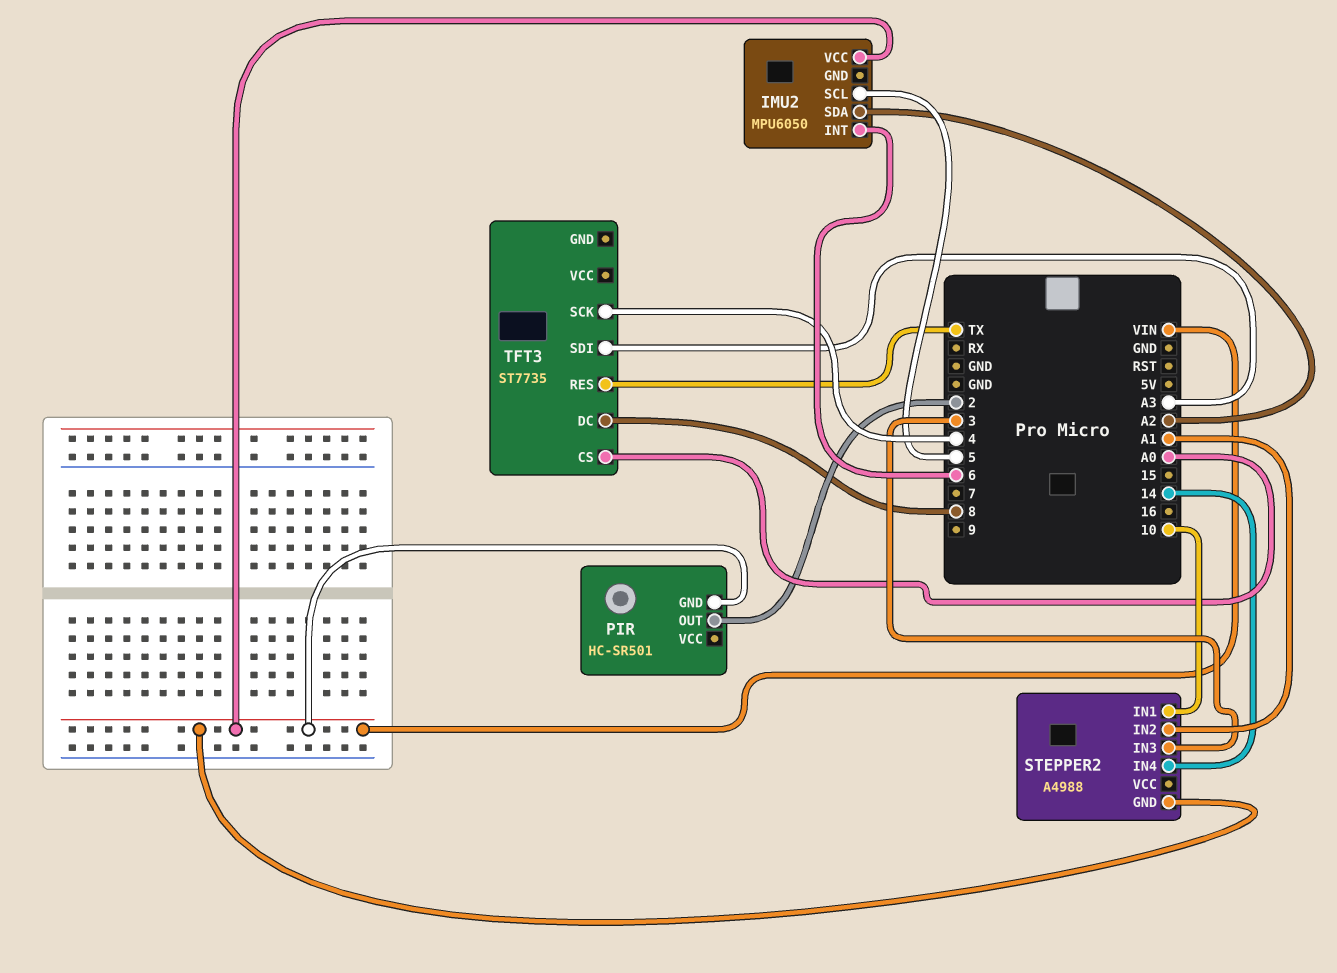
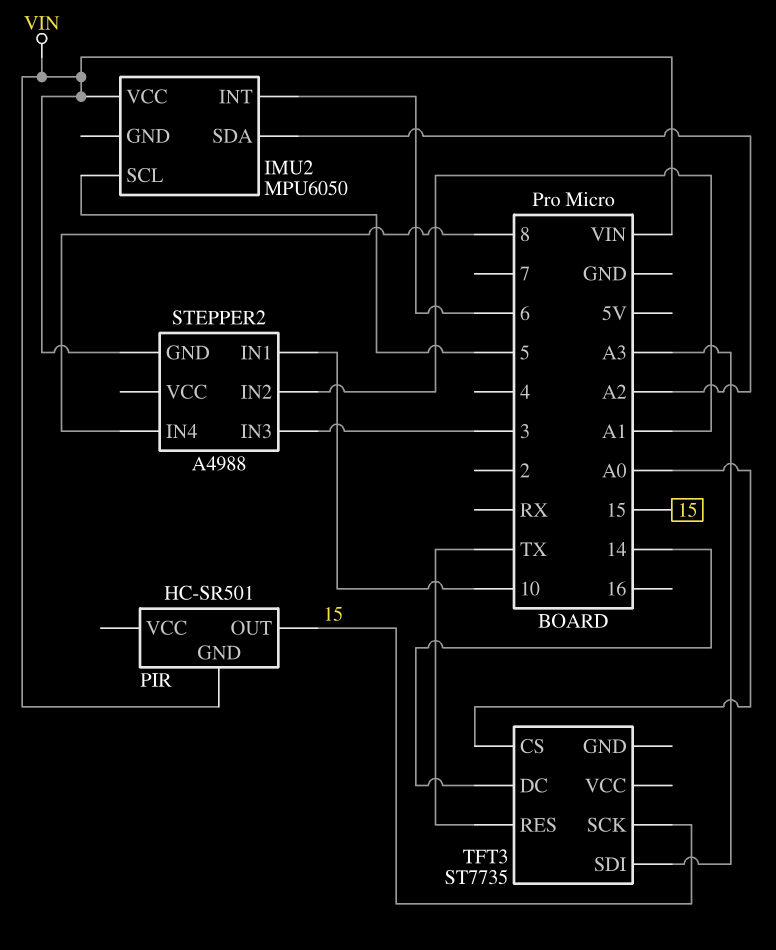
PIR pin OUT: 2 -> 15
STEPPER2 pin IN4: 14 -> 8
TFT3 pin DC: 8 -> 14
TFT3 pin SCK: 4 -> 15

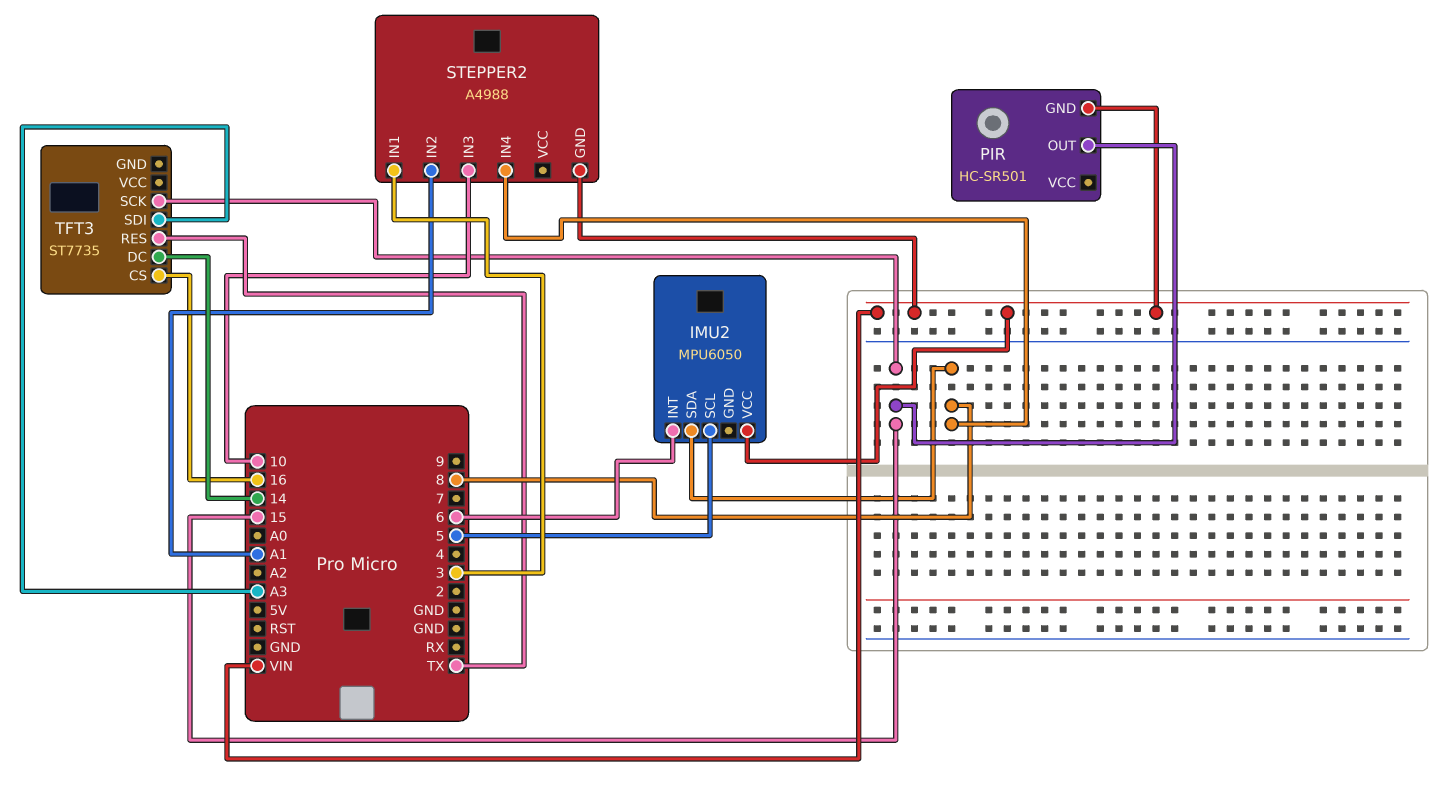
IMU2 pin SDA: A2 -> 8
STEPPER2 pin IN1: 10 -> 3
STEPPER2 pin IN3: 3 -> 10
TFT3 pin CS: A0 -> 16

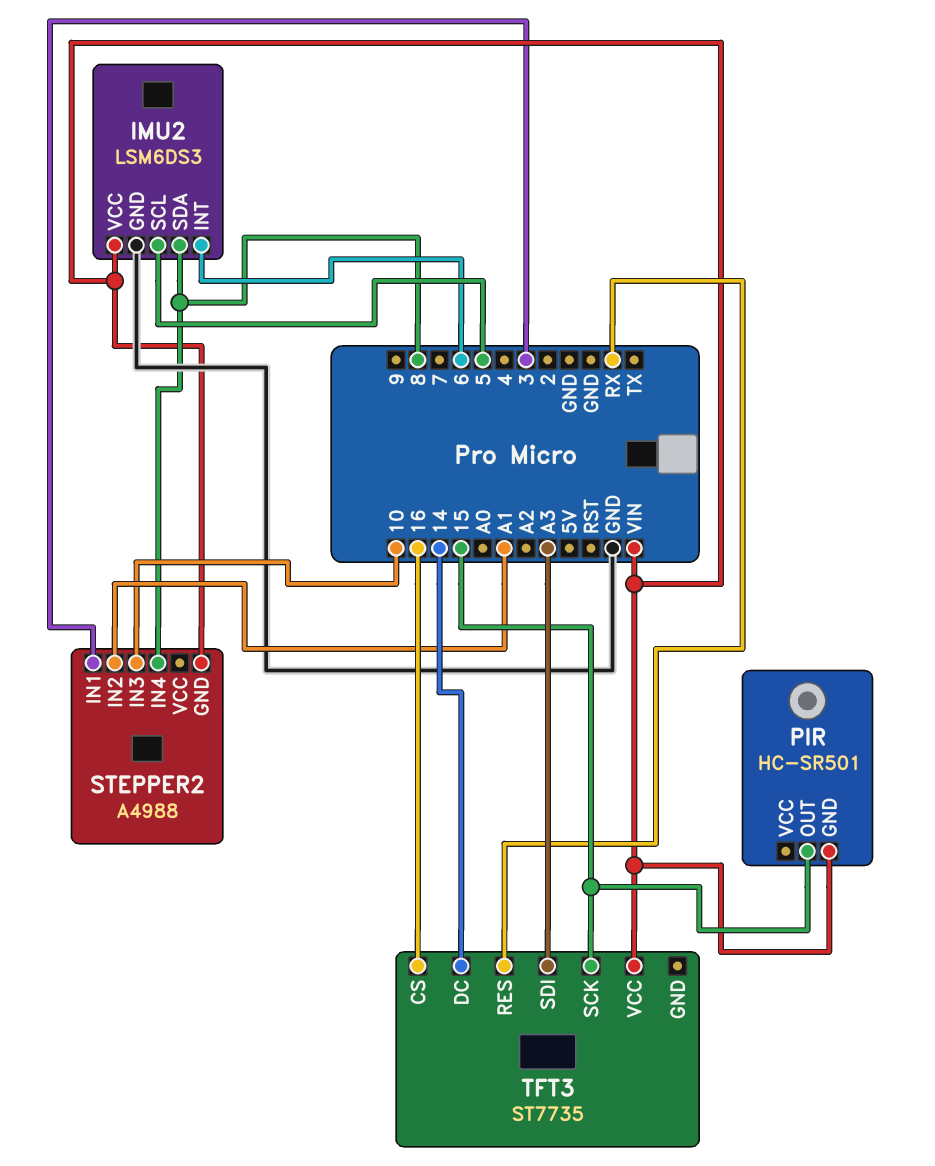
IMU2: MPU6050 -> LSM6DS3
IMU2 pin GND: none -> GND
TFT3 pin RES: TX -> RX
TFT3 pin VCC: none -> VIN

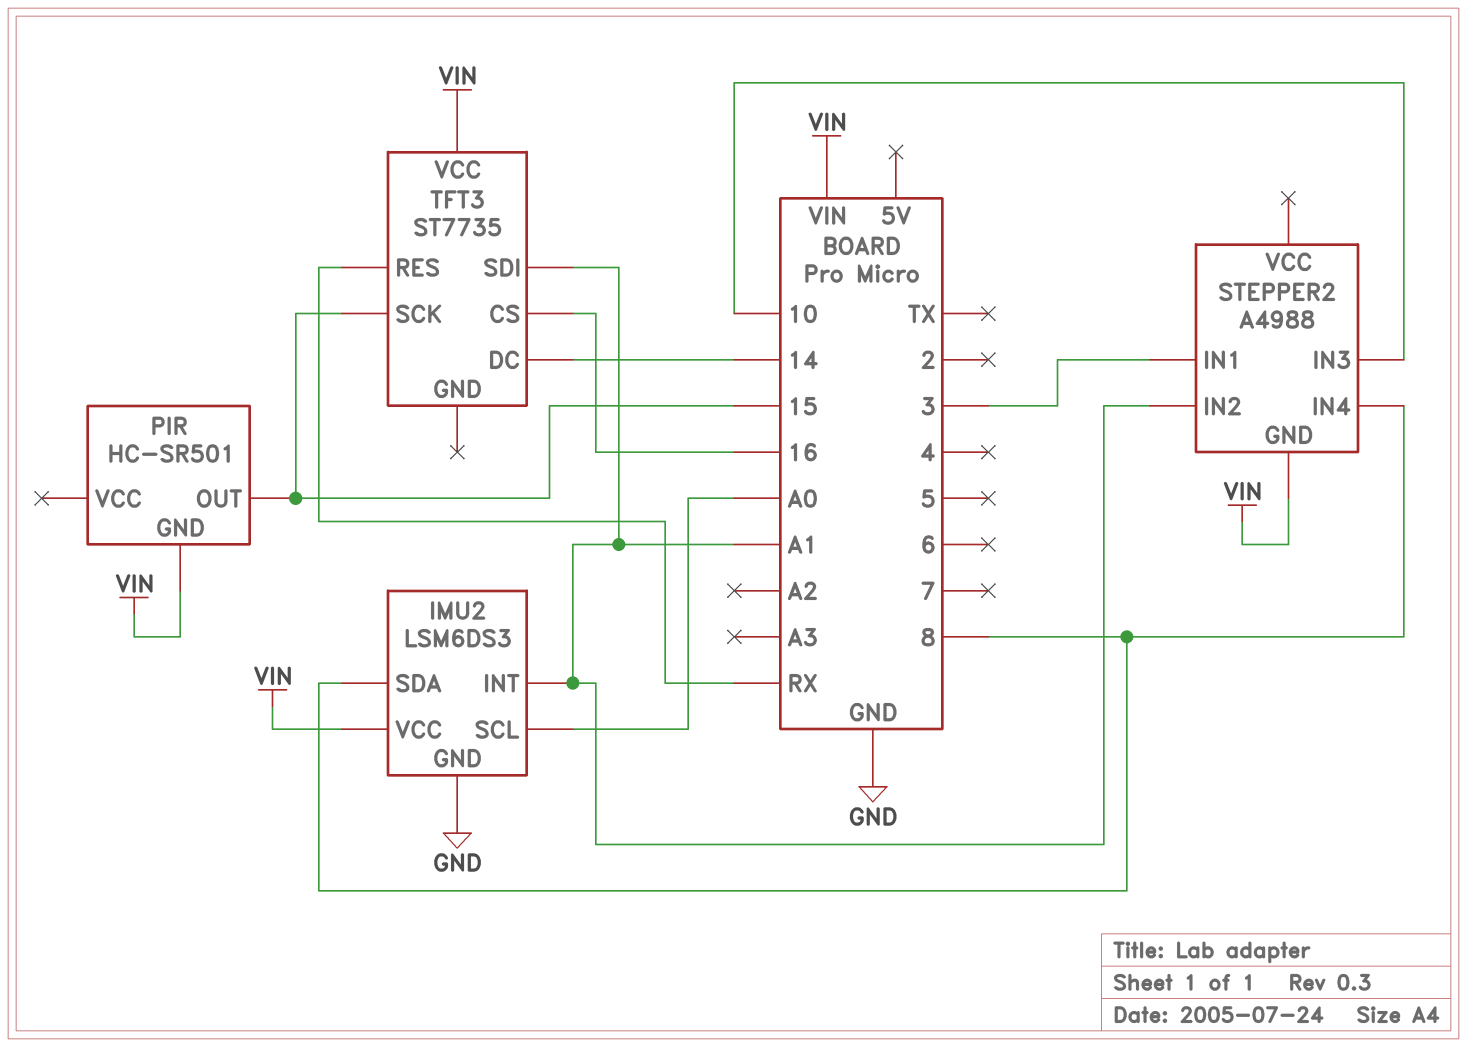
IMU2 pin INT: 6 -> A1
IMU2 pin SCL: 5 -> A0
TFT3 pin SDI: A3 -> A1

